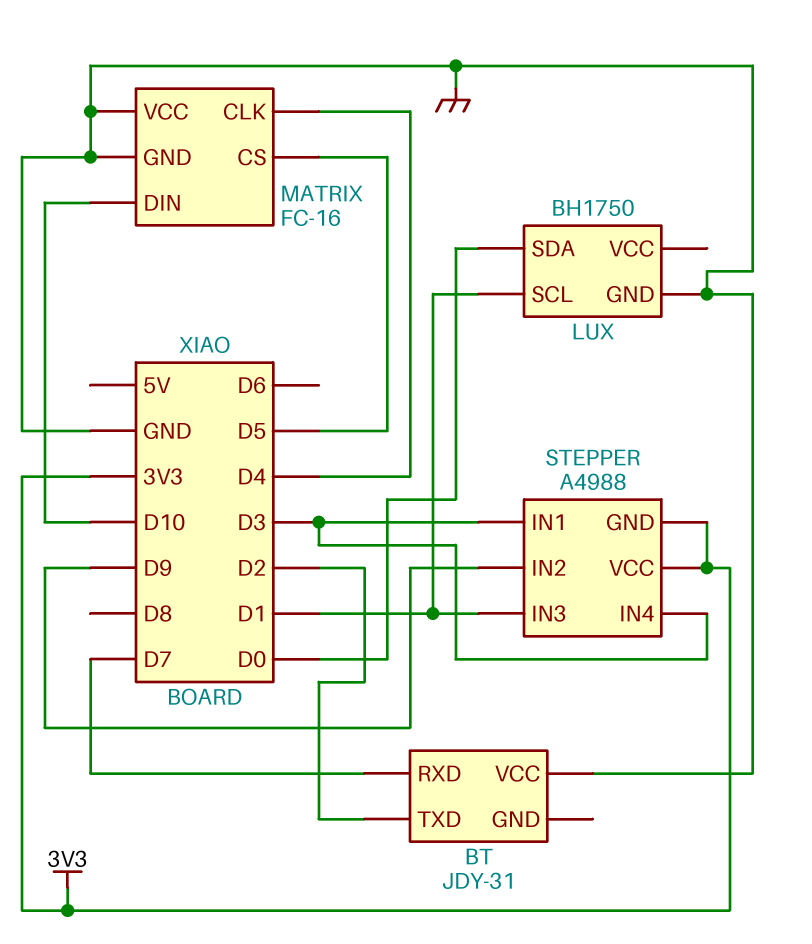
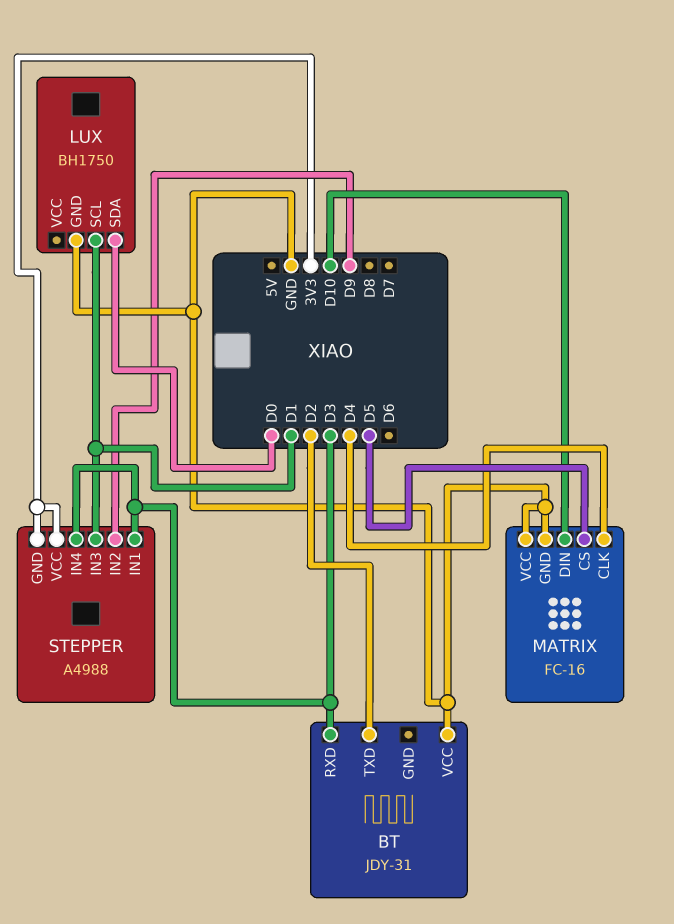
BT pin RXD: D7 -> D3

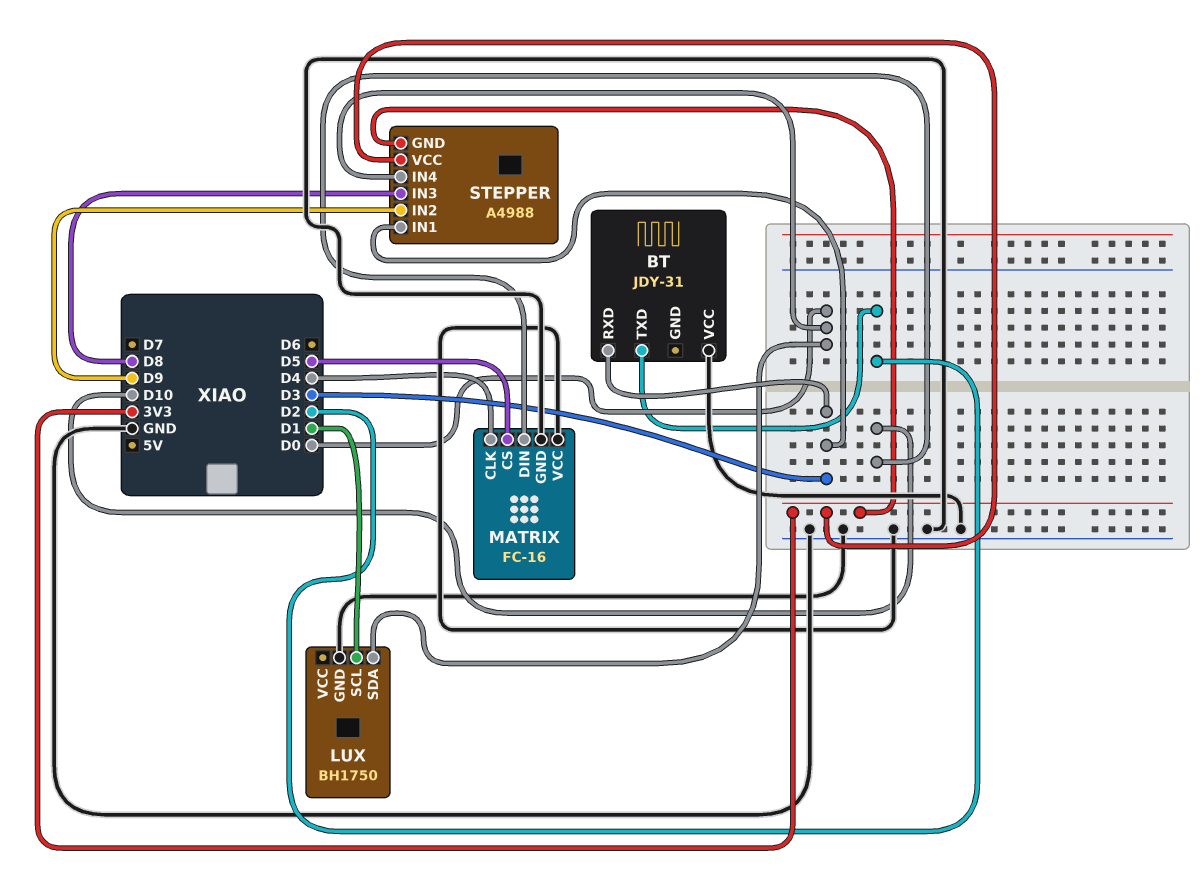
STEPPER pin IN3: D1 -> D8
STEPPER pin IN4: D3 -> D0

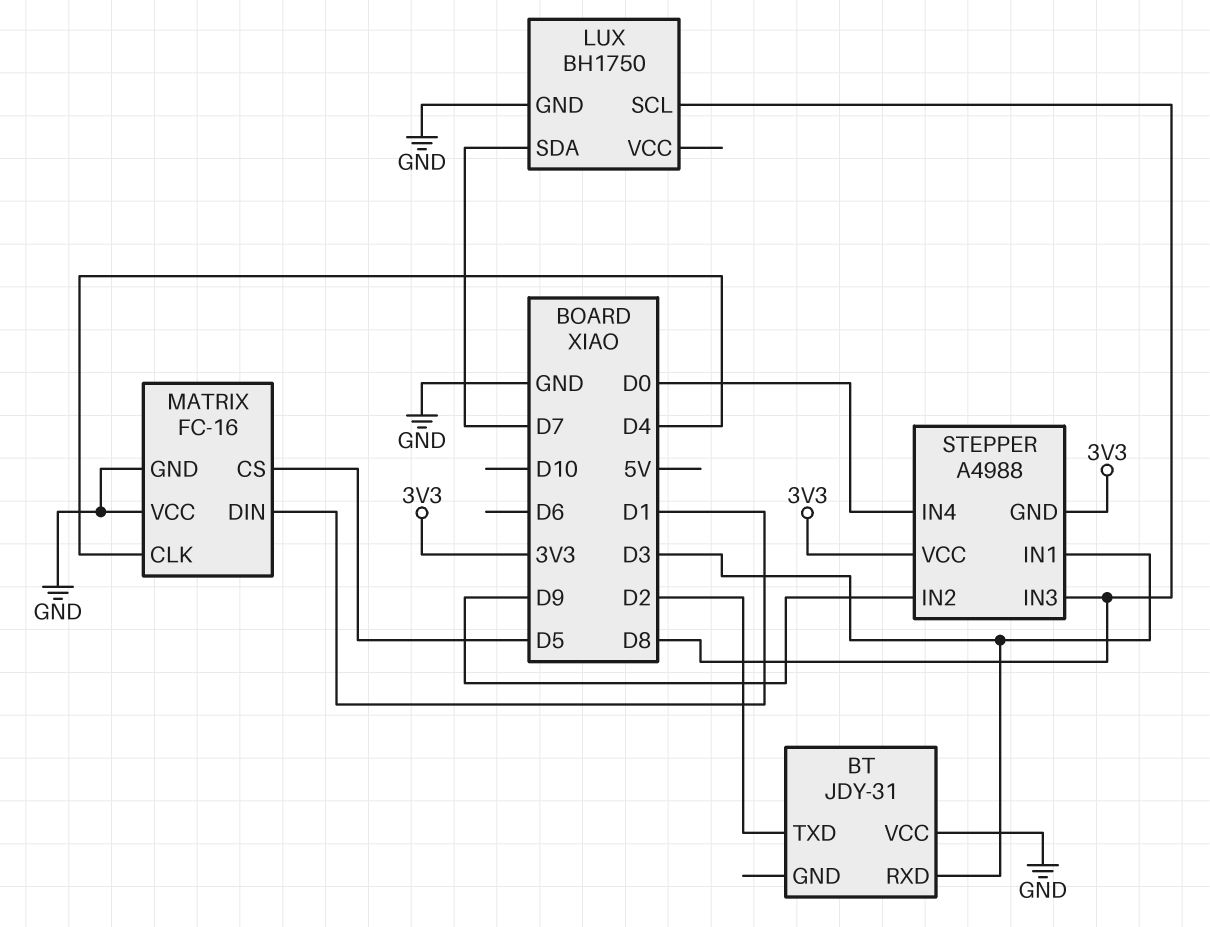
LUX pin SCL: D1 -> D8
LUX pin SDA: D0 -> D7
MATRIX pin DIN: D10 -> D1

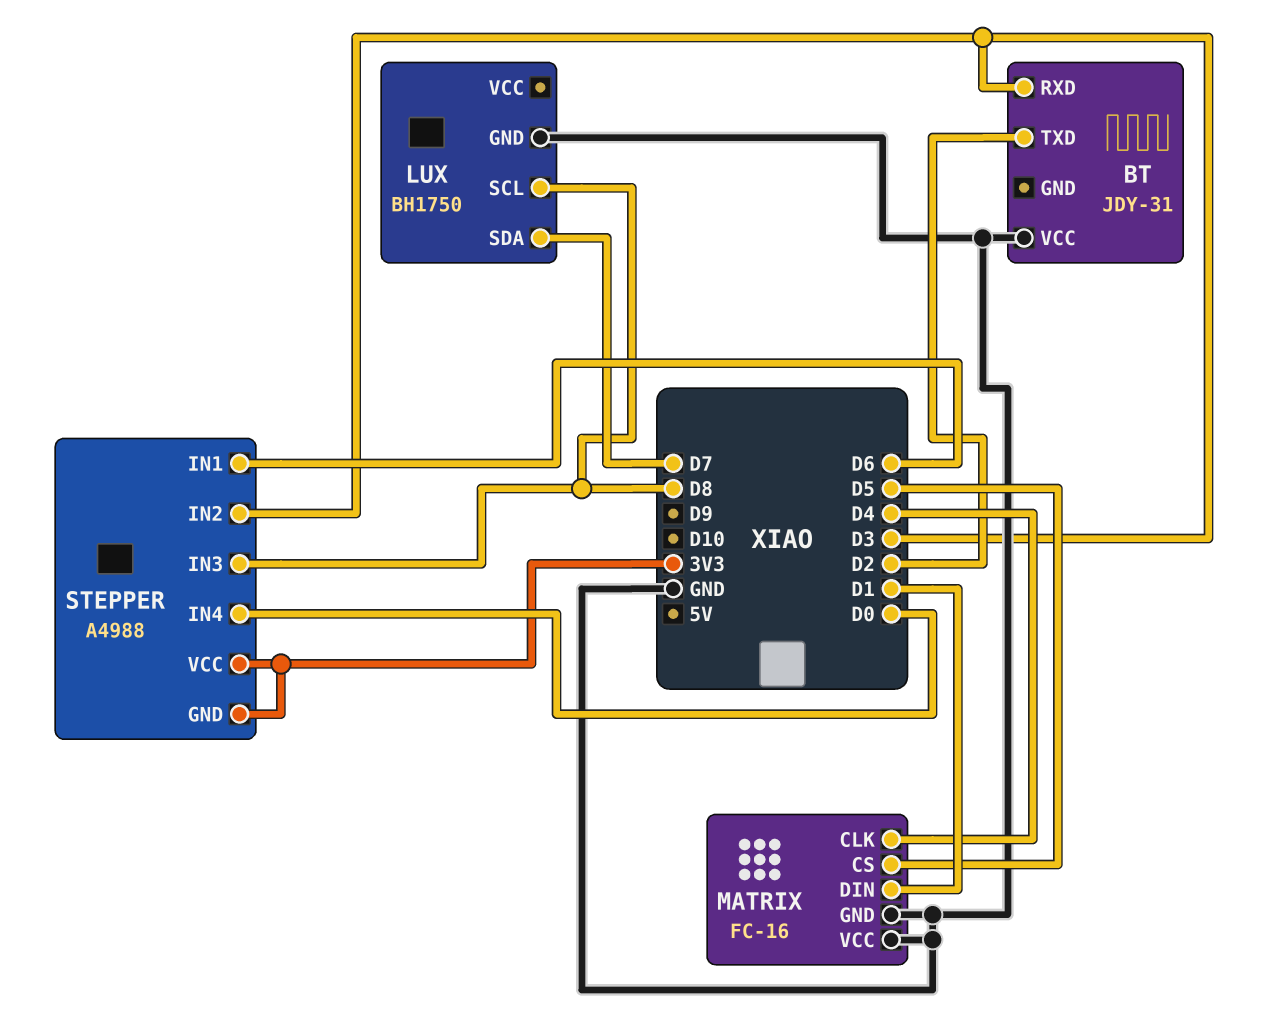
STEPPER pin IN1: D3 -> D6
STEPPER pin IN2: D9 -> D3

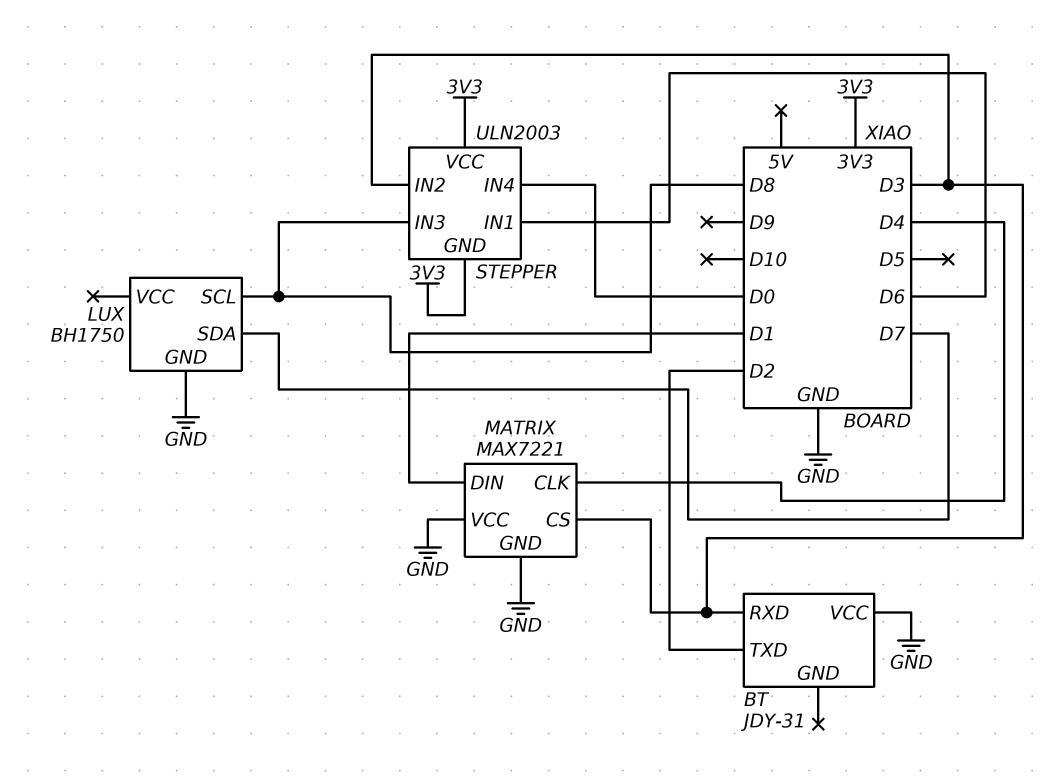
MATRIX: FC-16 -> MAX7221
MATRIX pin CS: D5 -> D3
STEPPER: A4988 -> ULN2003

